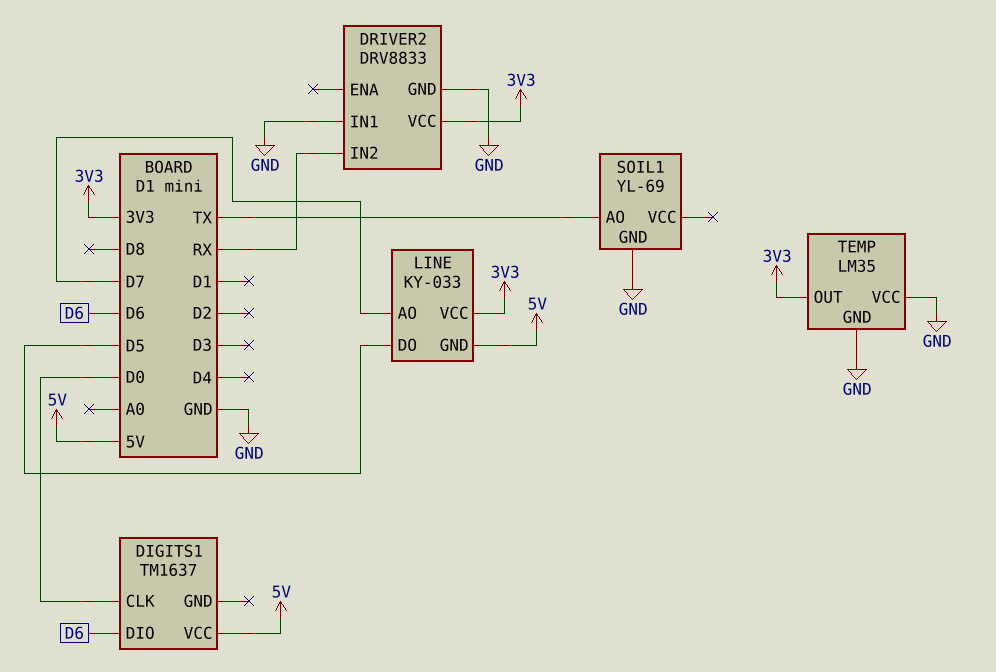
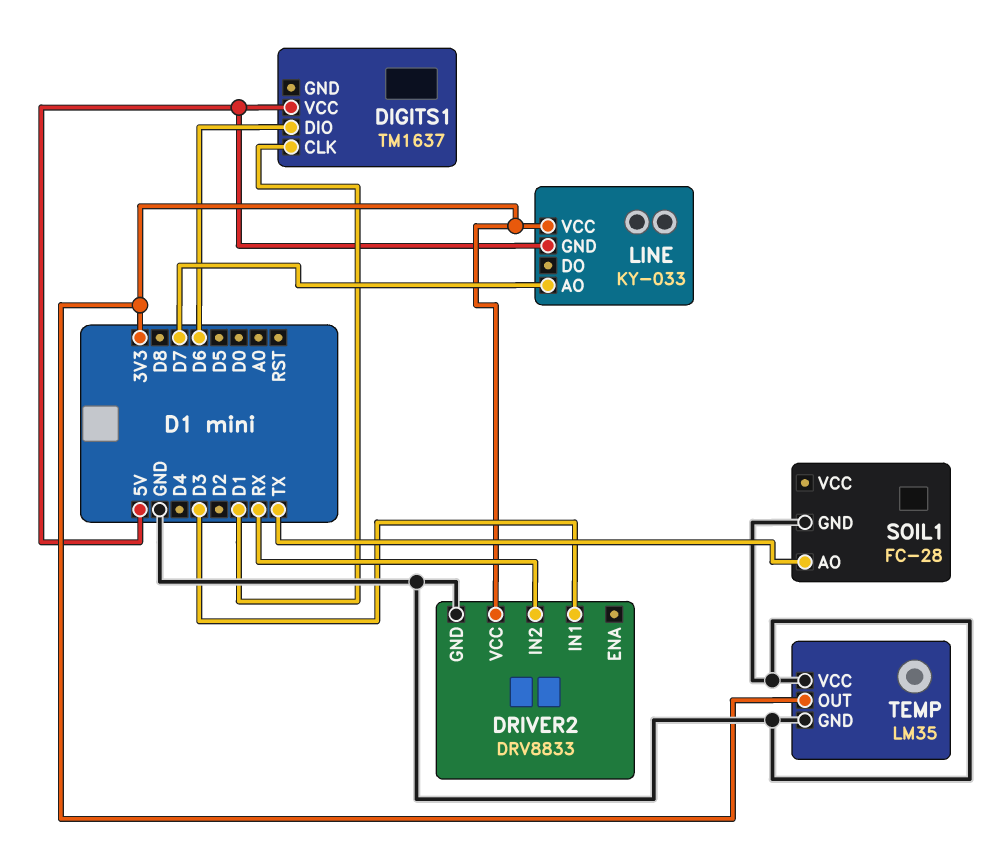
DIGITS1 pin CLK: D0 -> D1
DRIVER2 pin IN1: GND -> D3
LINE pin DO: D5 -> none
SOIL1: YL-69 -> FC-28

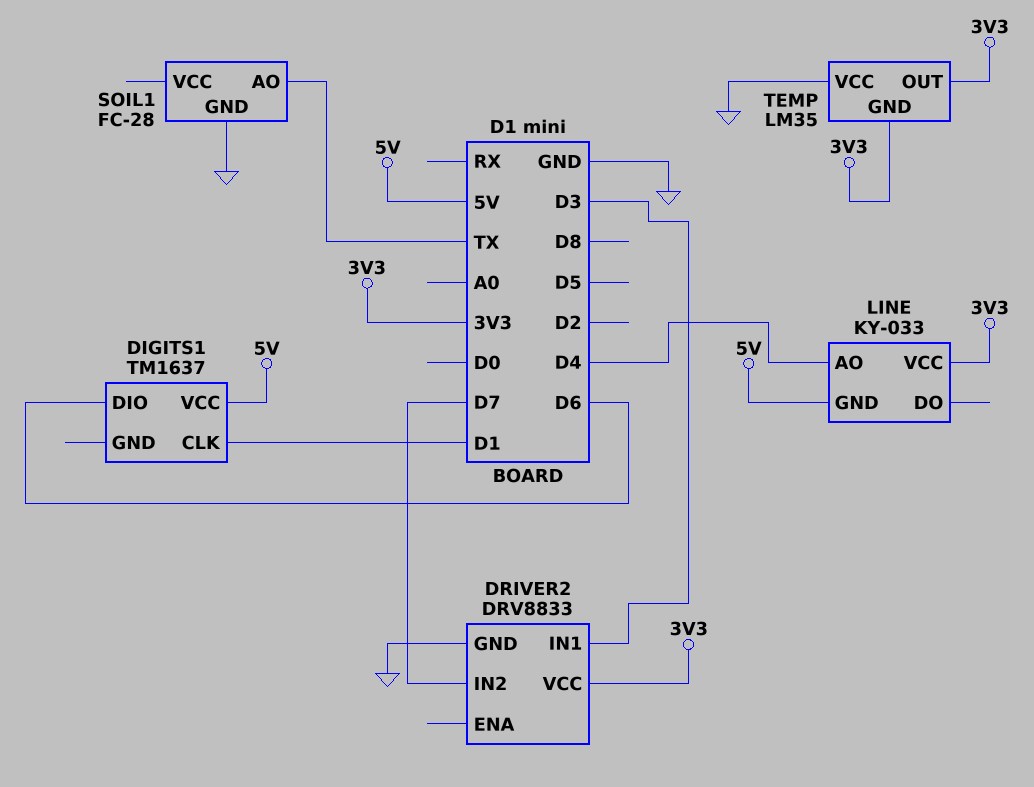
DRIVER2 pin IN2: RX -> D7
LINE pin AO: D7 -> D4
TEMP pin GND: GND -> 3V3

